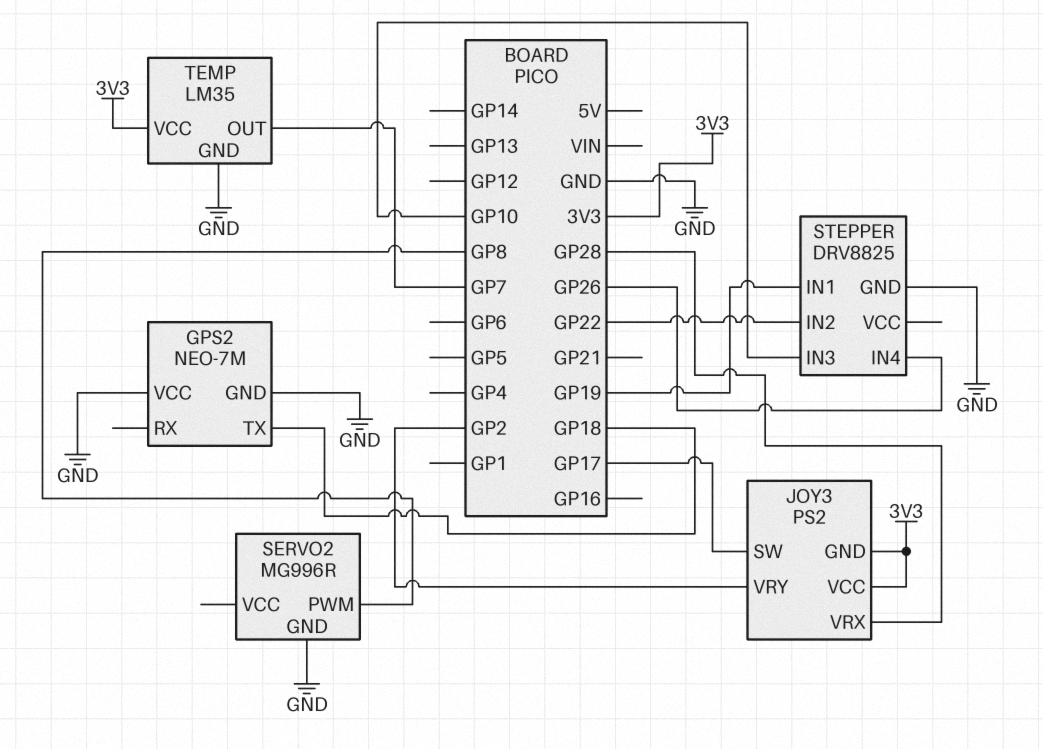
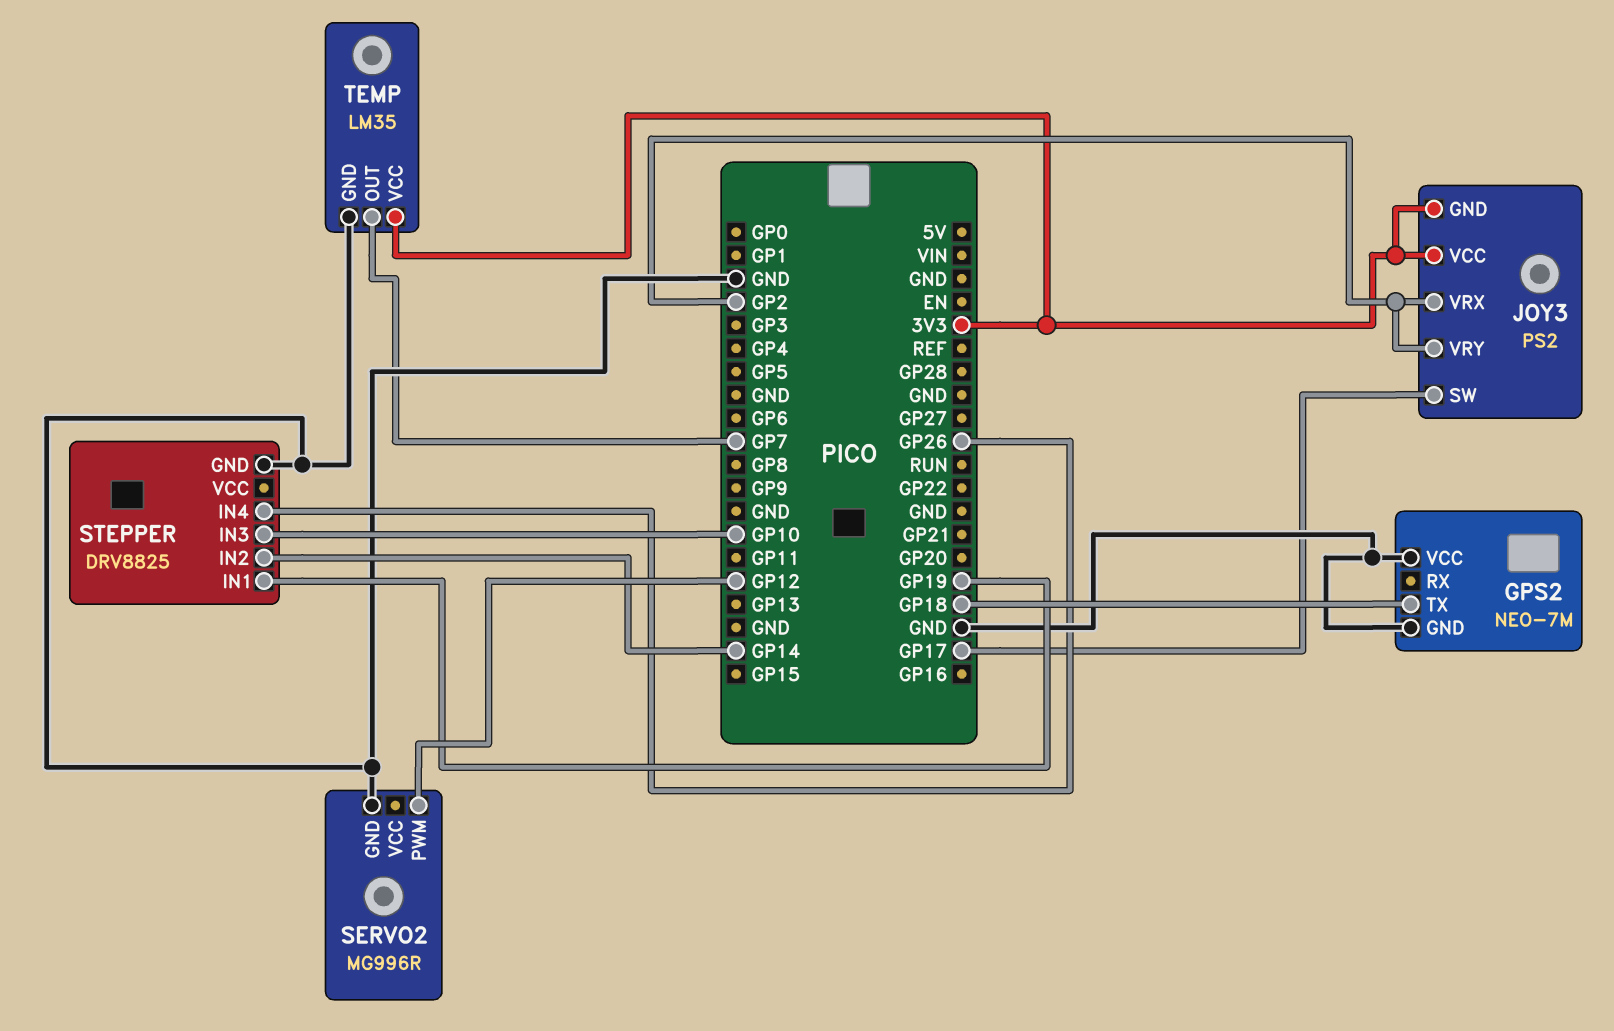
JOY3 pin VRX: GP28 -> GP2
SERVO2 pin PWM: GP8 -> GP12
STEPPER pin IN2: GP22 -> GP14

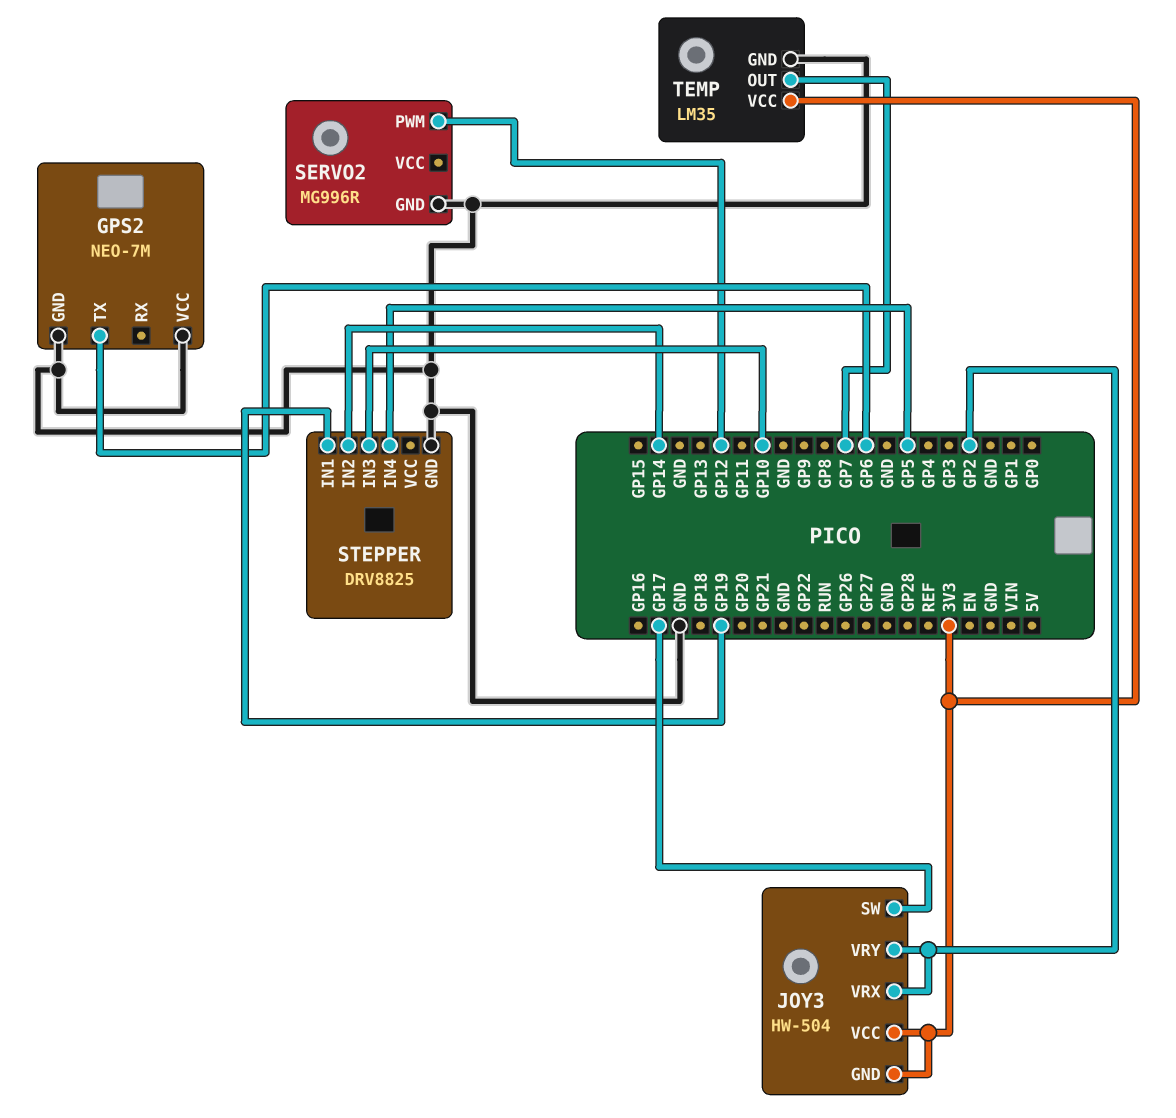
GPS2 pin TX: GP18 -> GP6
JOY3: PS2 -> HW-504
STEPPER pin IN4: GP26 -> GP5

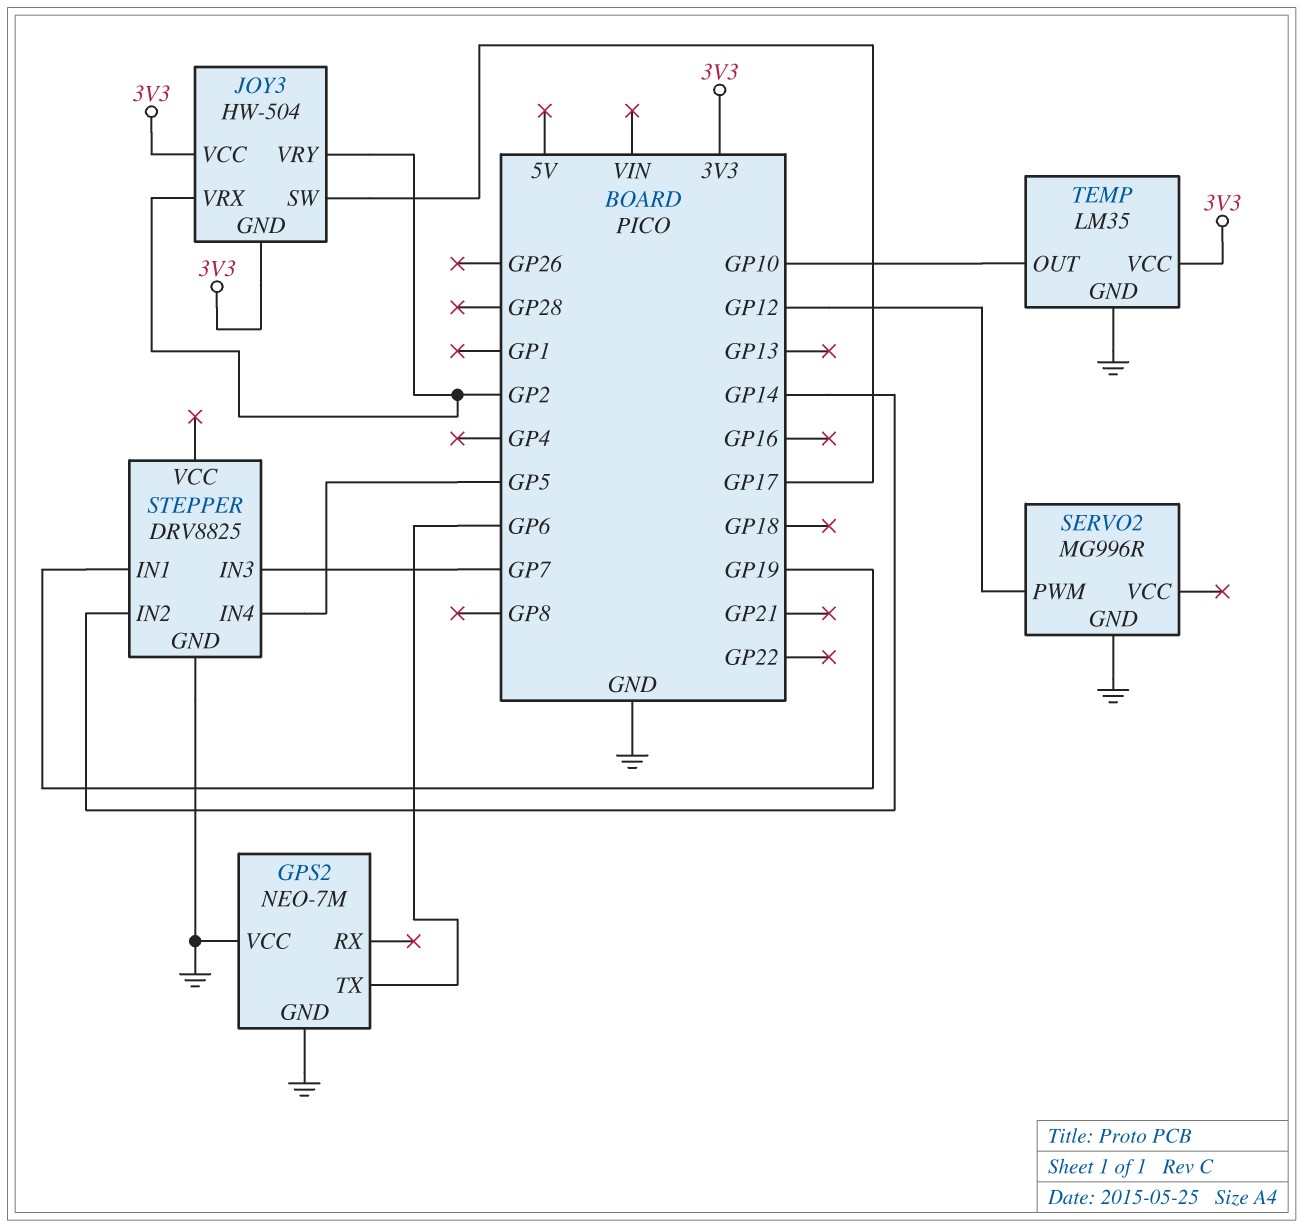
STEPPER pin IN3: GP10 -> GP7
TEMP pin OUT: GP7 -> GP10

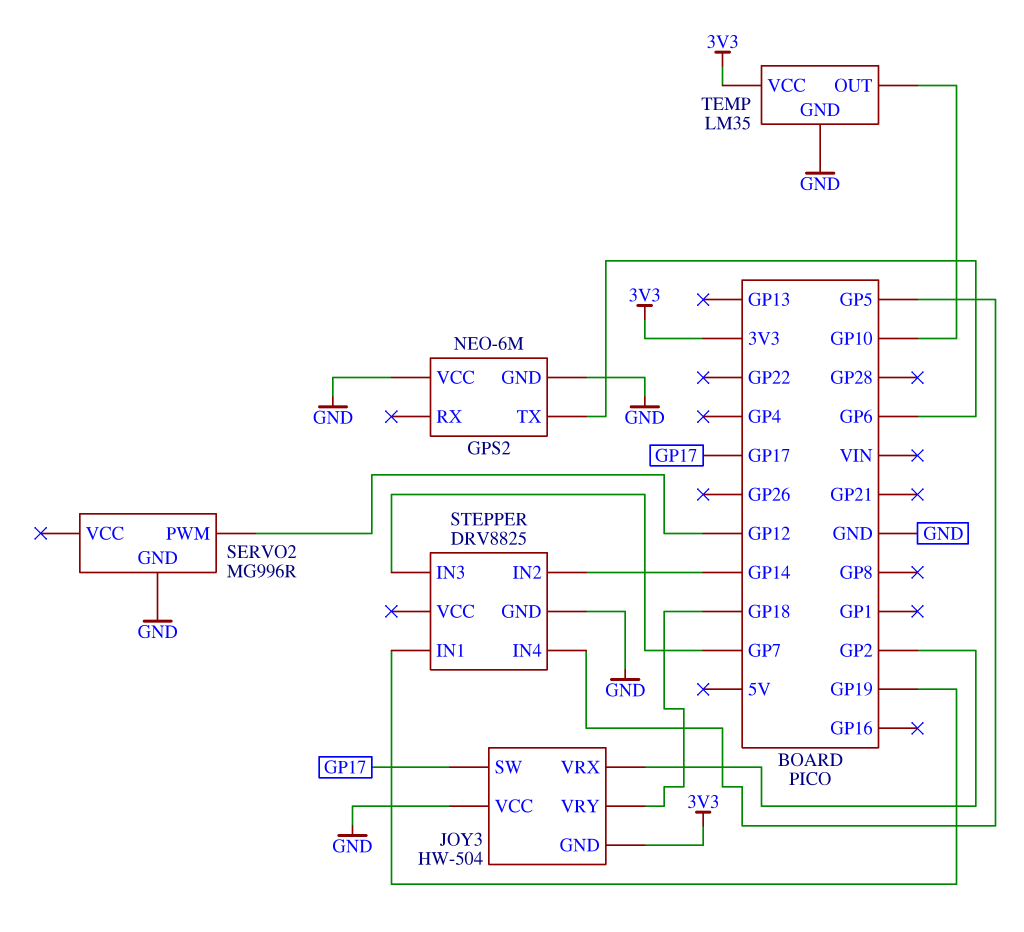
GPS2: NEO-7M -> NEO-6M
JOY3 pin VCC: 3V3 -> GND
JOY3 pin VRY: GP2 -> GP18

